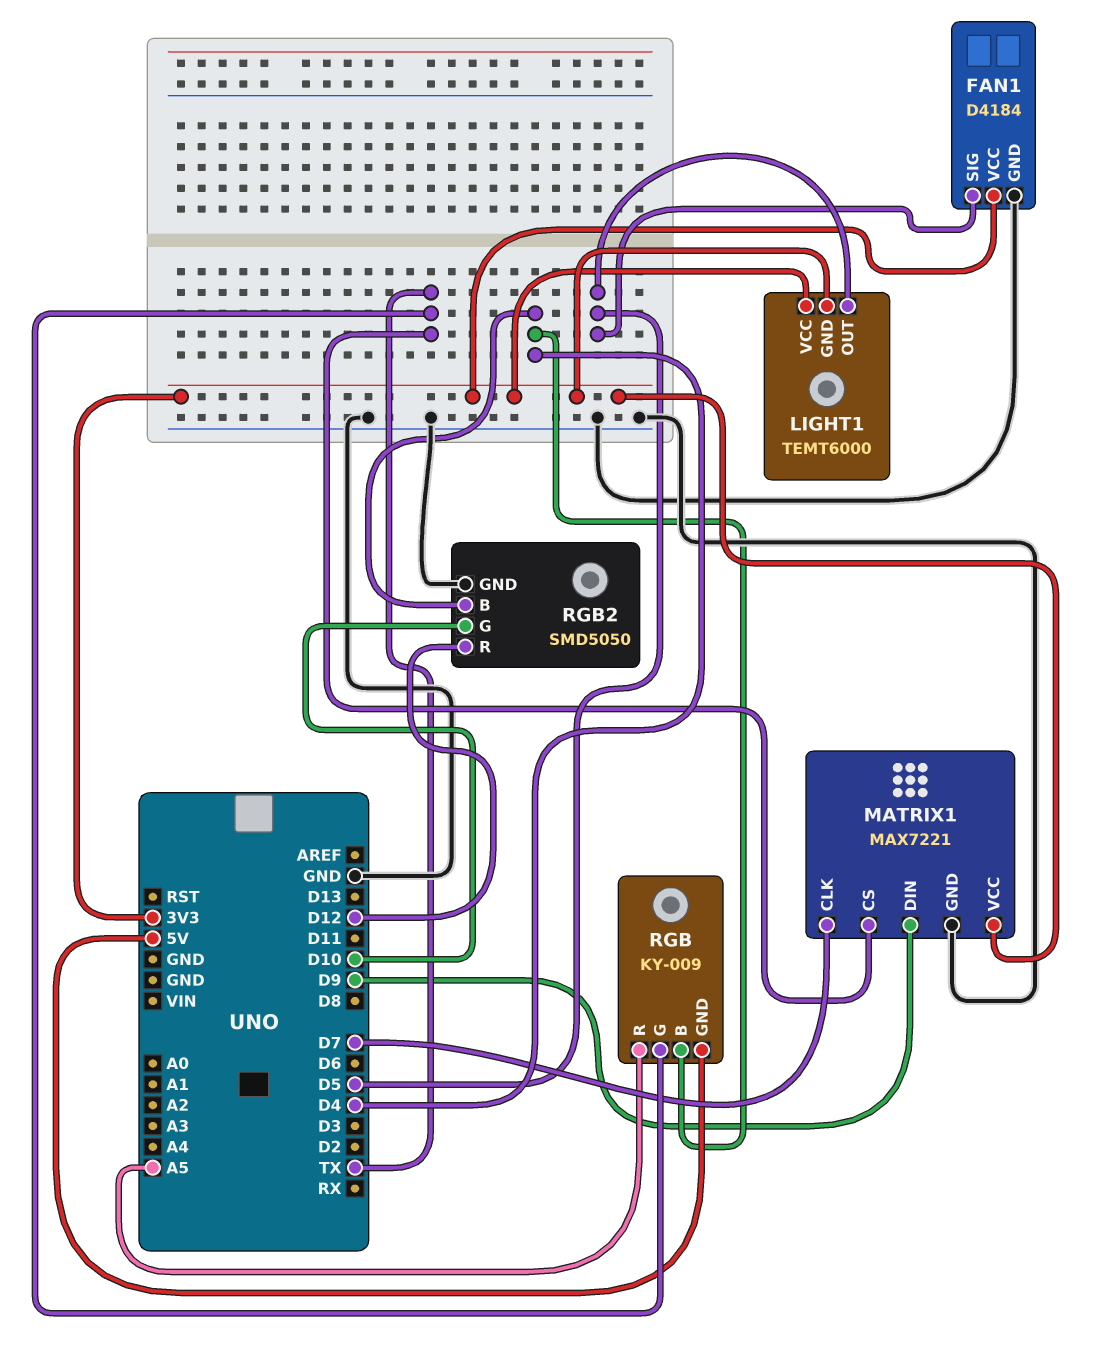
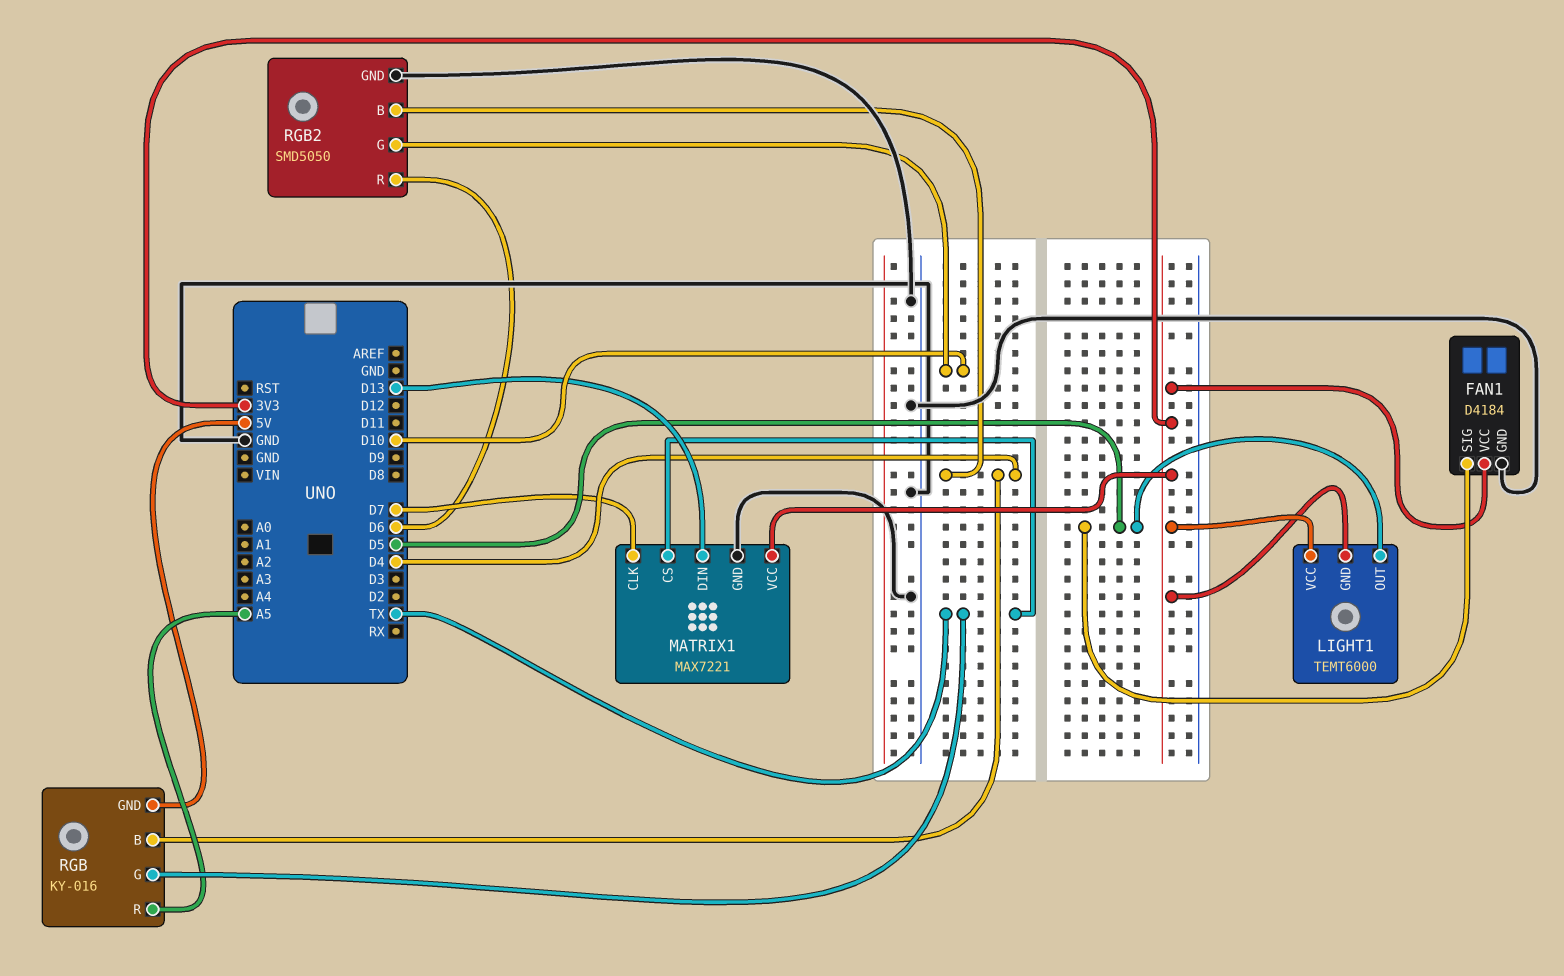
MATRIX1 pin DIN: D9 -> D13
RGB: KY-009 -> KY-016
RGB2 pin R: D12 -> D6

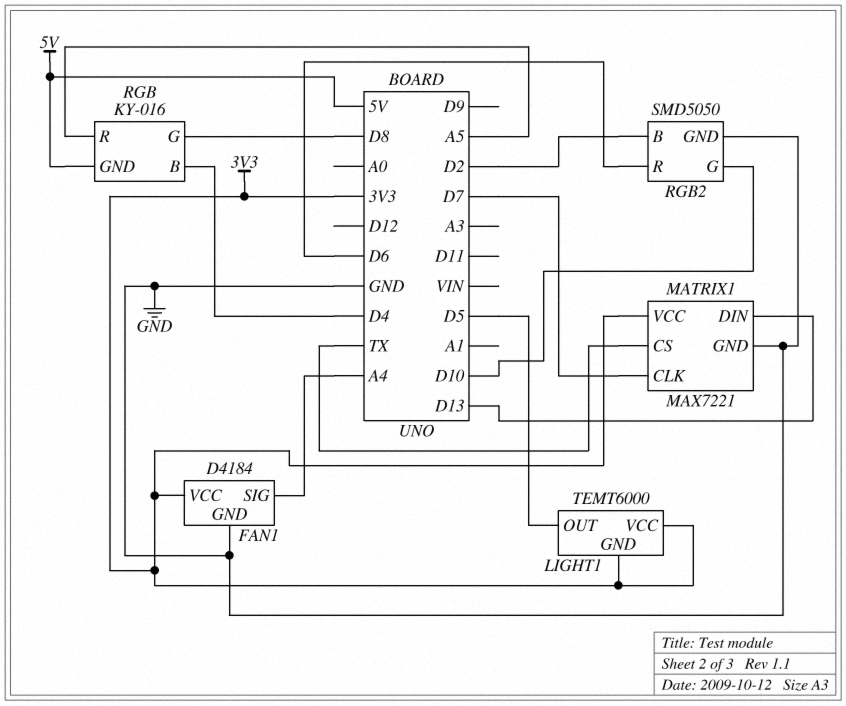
FAN1 pin SIG: D5 -> A4
RGB pin G: TX -> D8
RGB2 pin B: D4 -> D2

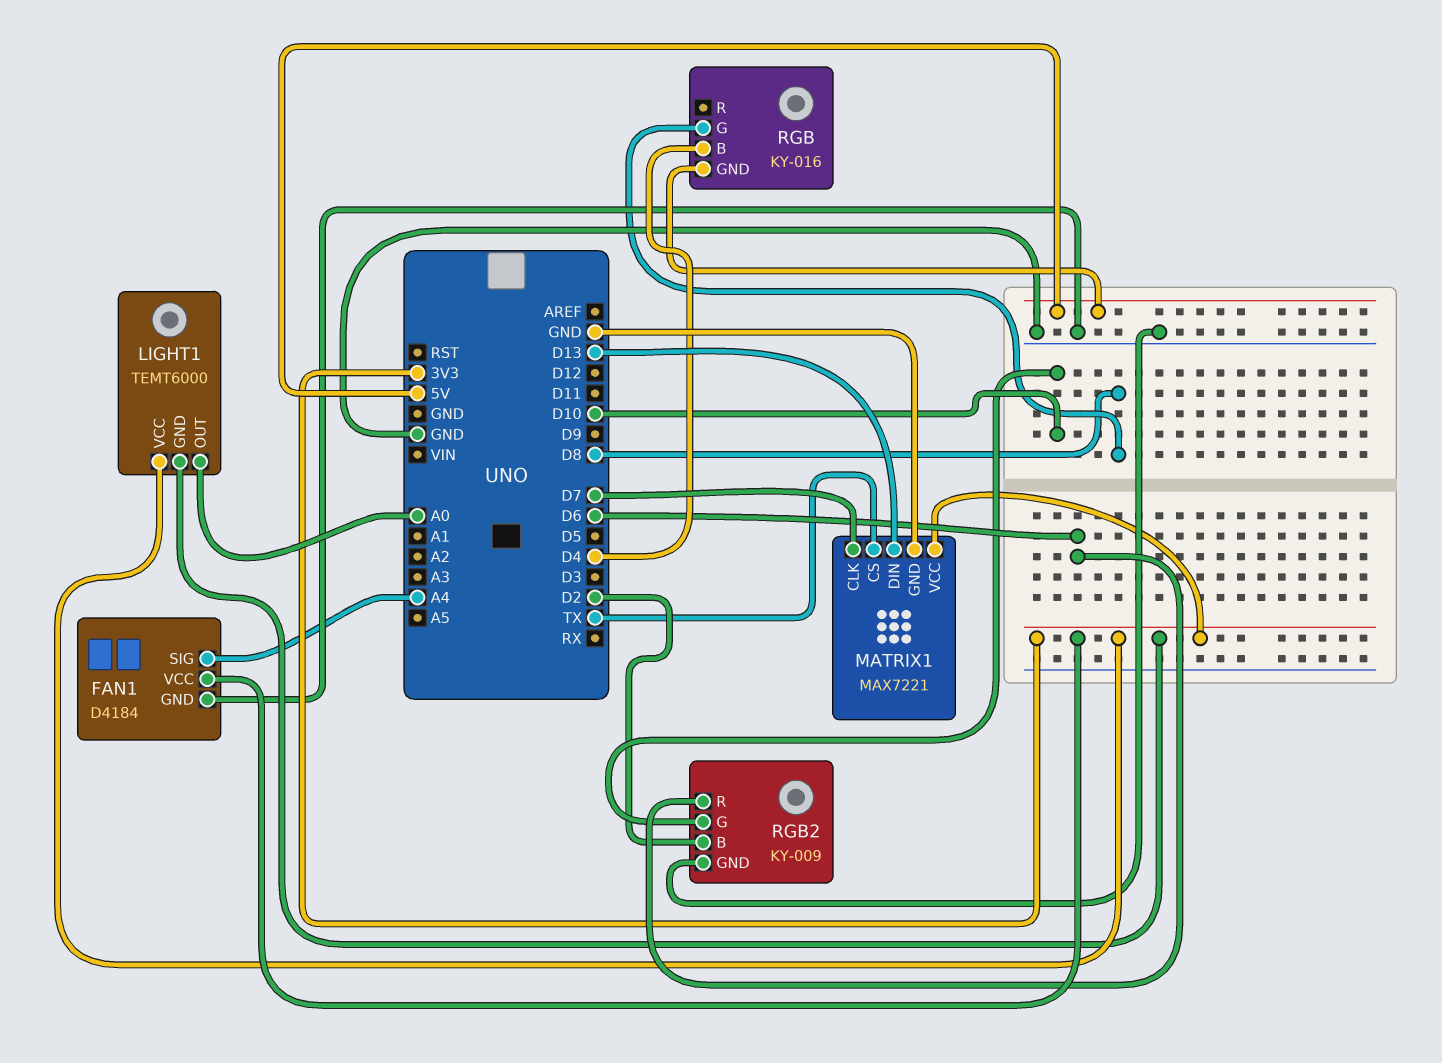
LIGHT1 pin OUT: D5 -> A0
RGB pin R: A5 -> none
RGB2: SMD5050 -> KY-009

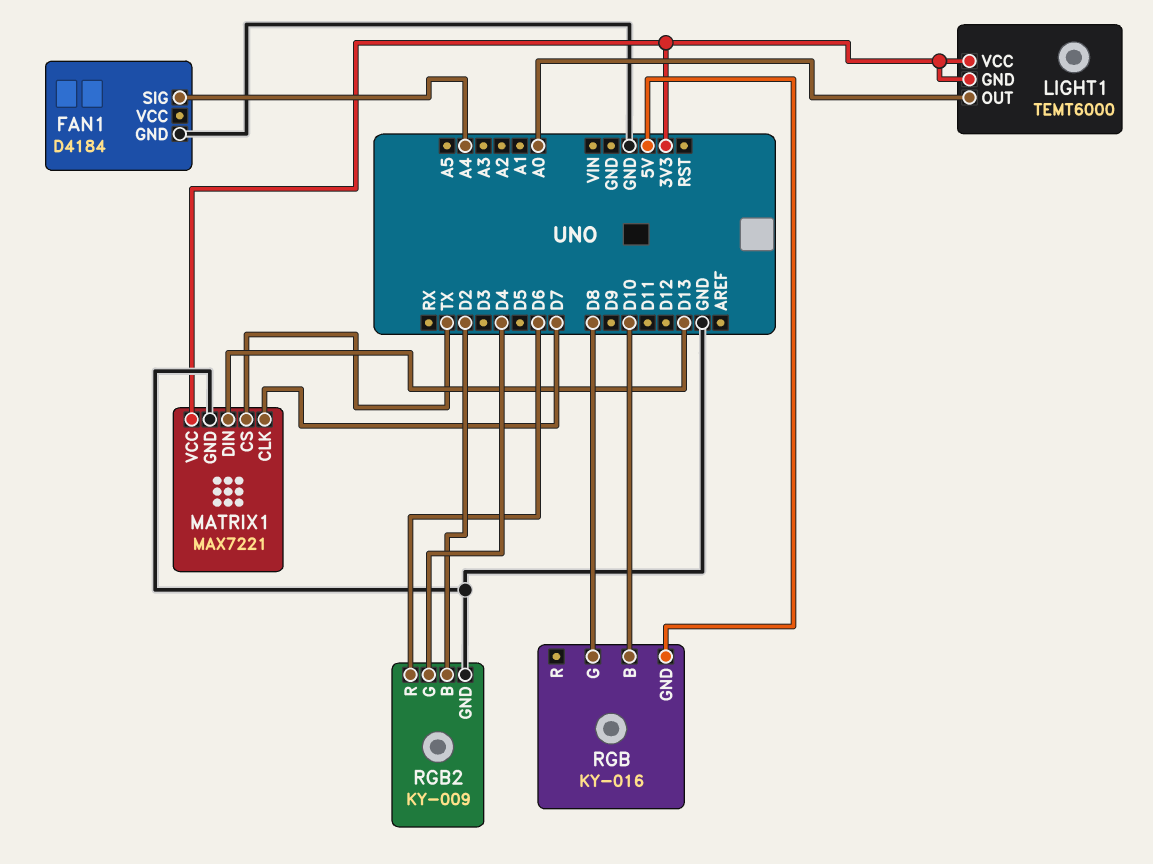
FAN1 pin VCC: 3V3 -> none
RGB pin B: D4 -> D10
RGB2 pin G: D10 -> D4

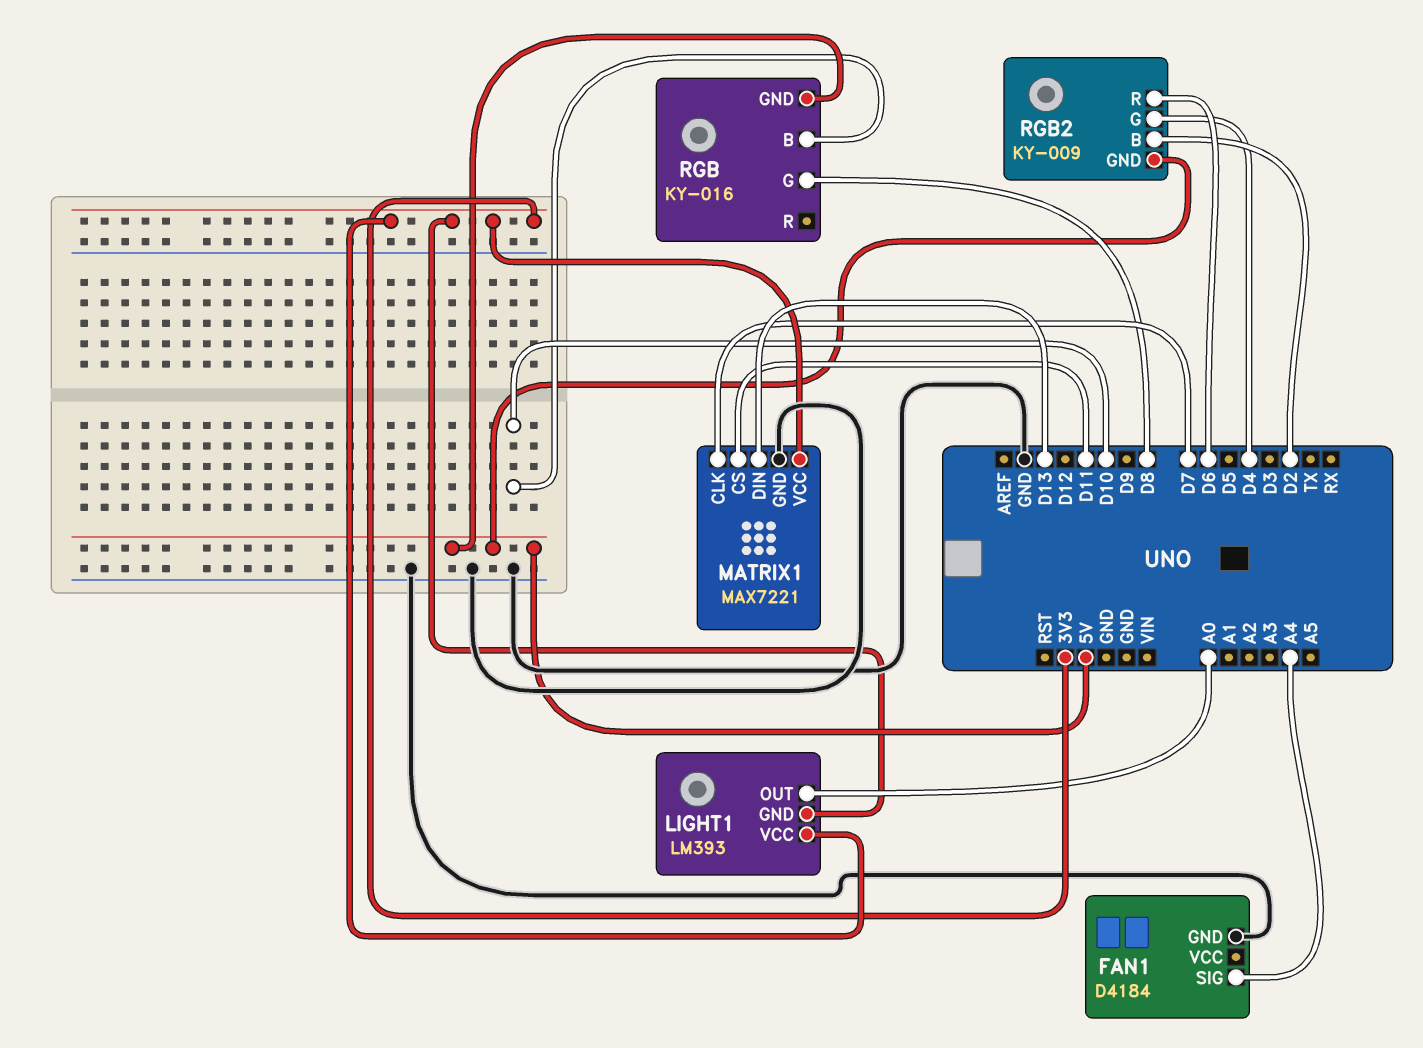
LIGHT1: TEMT6000 -> LM393
MATRIX1 pin CS: TX -> D11
RGB2 pin GND: GND -> 5V

